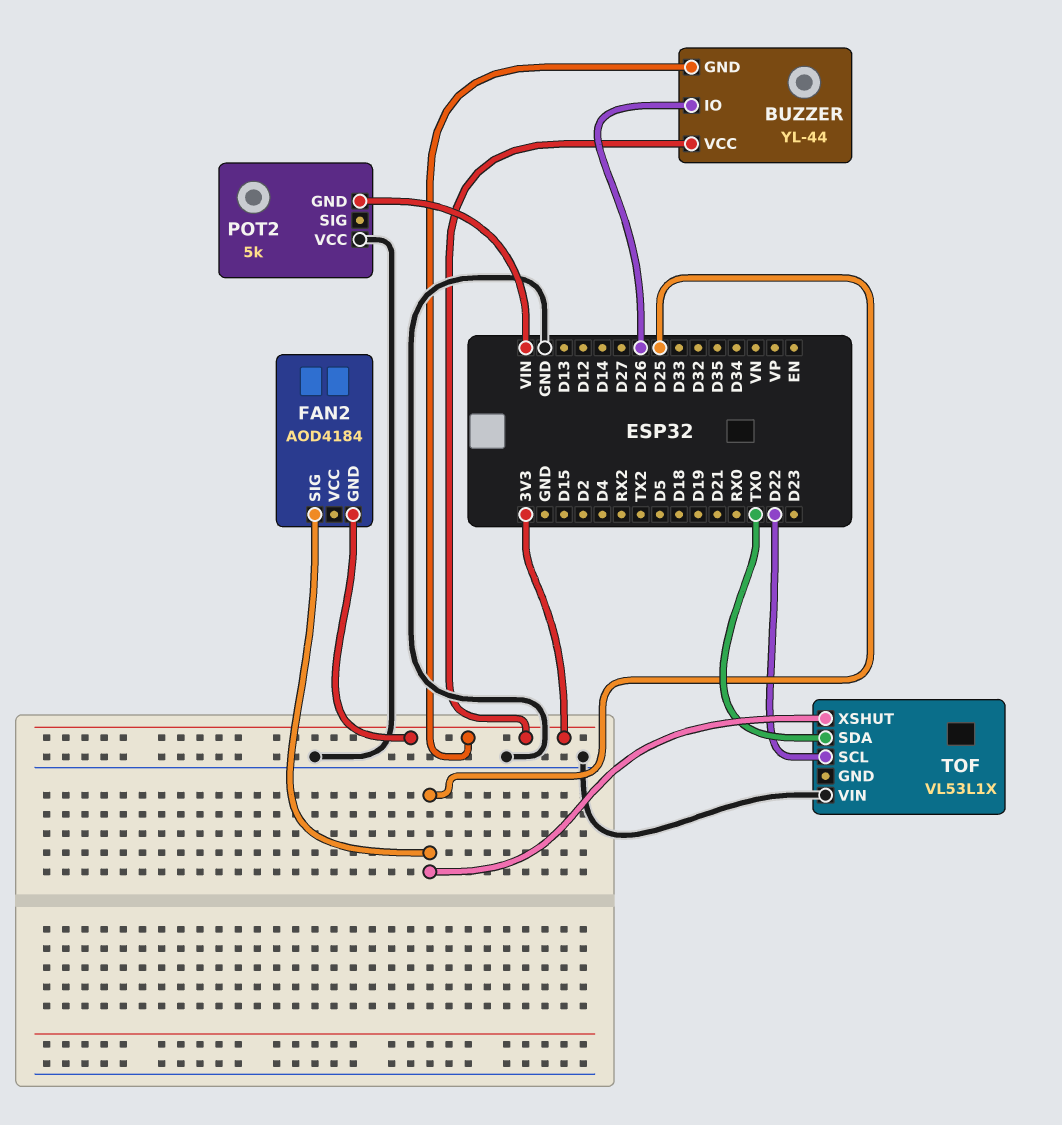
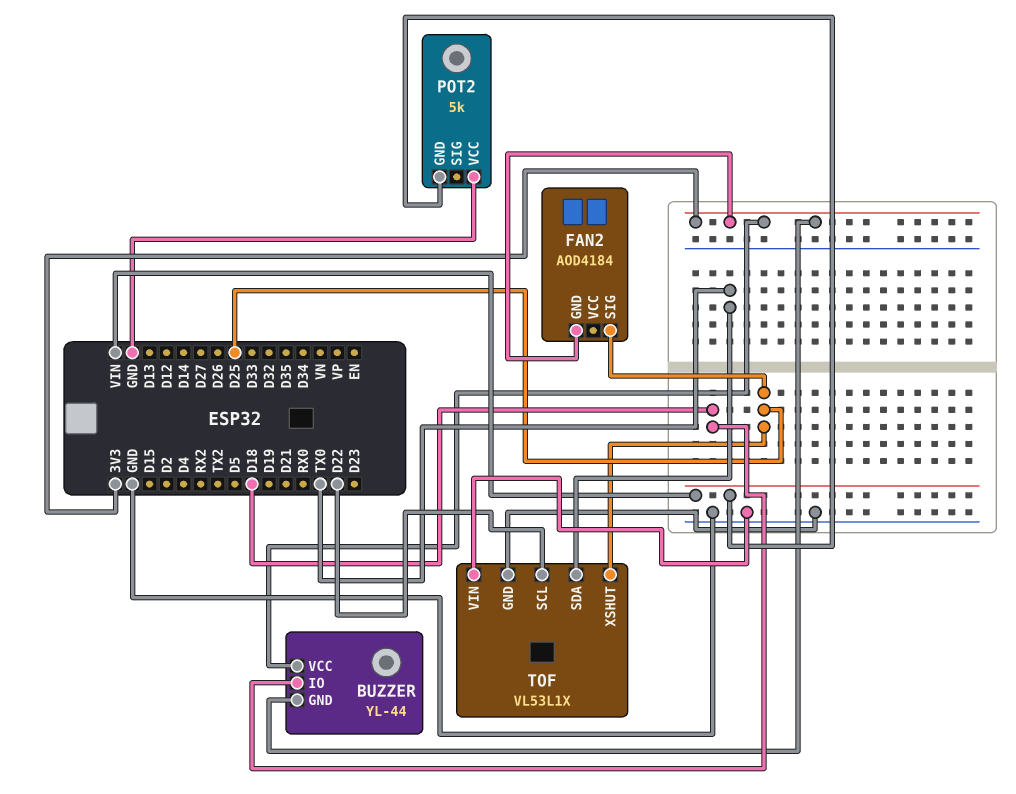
BUZZER pin IO: D26 -> D18
TOF pin GND: none -> GND

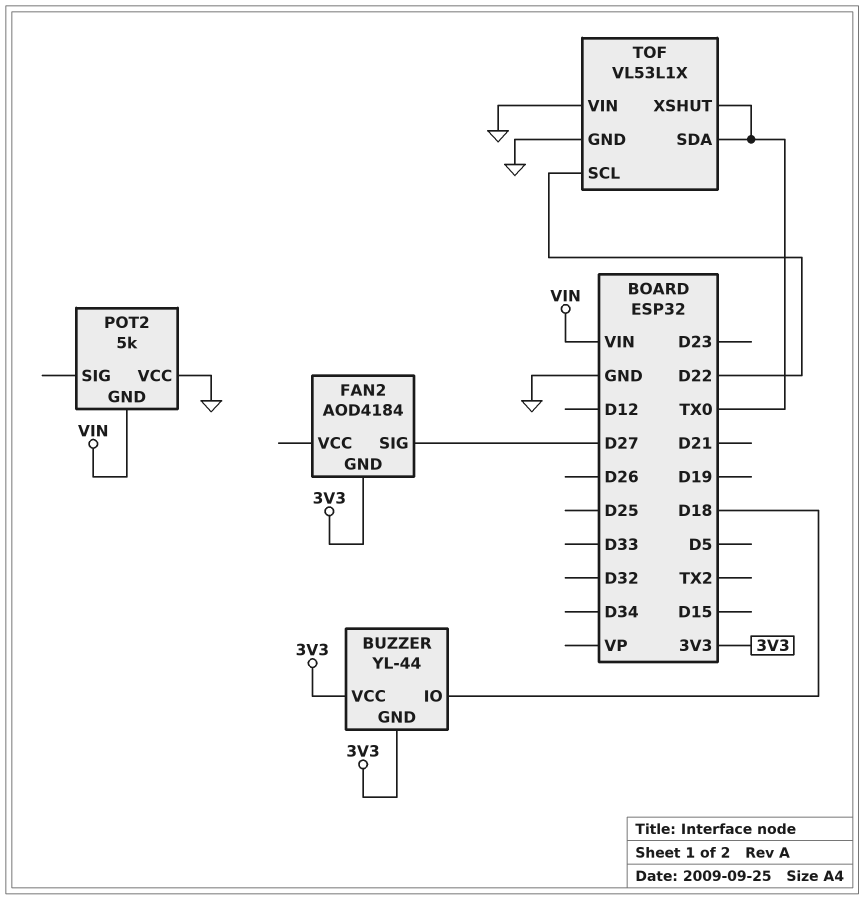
FAN2 pin SIG: D25 -> D27
TOF pin XSHUT: D25 -> TX0

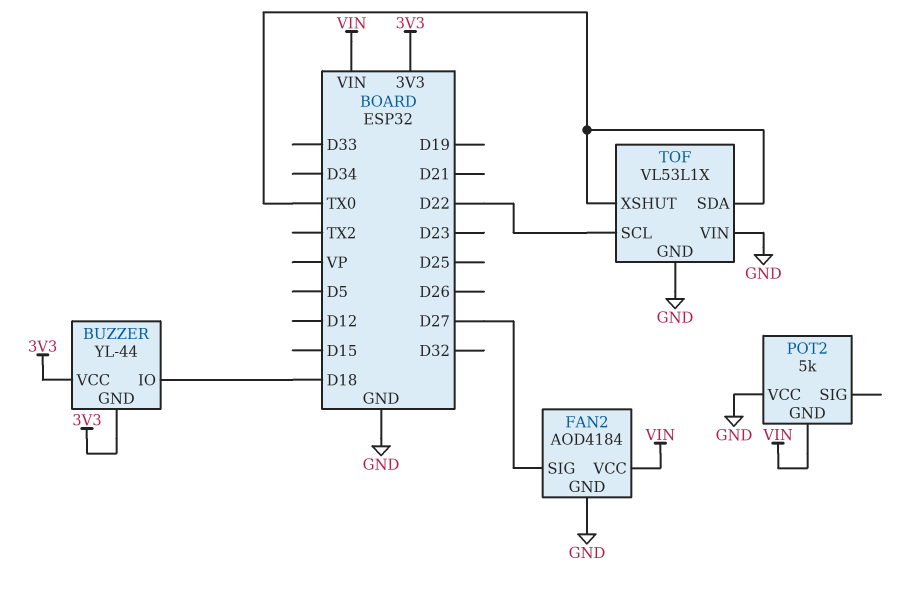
FAN2 pin GND: 3V3 -> GND
FAN2 pin VCC: none -> VIN

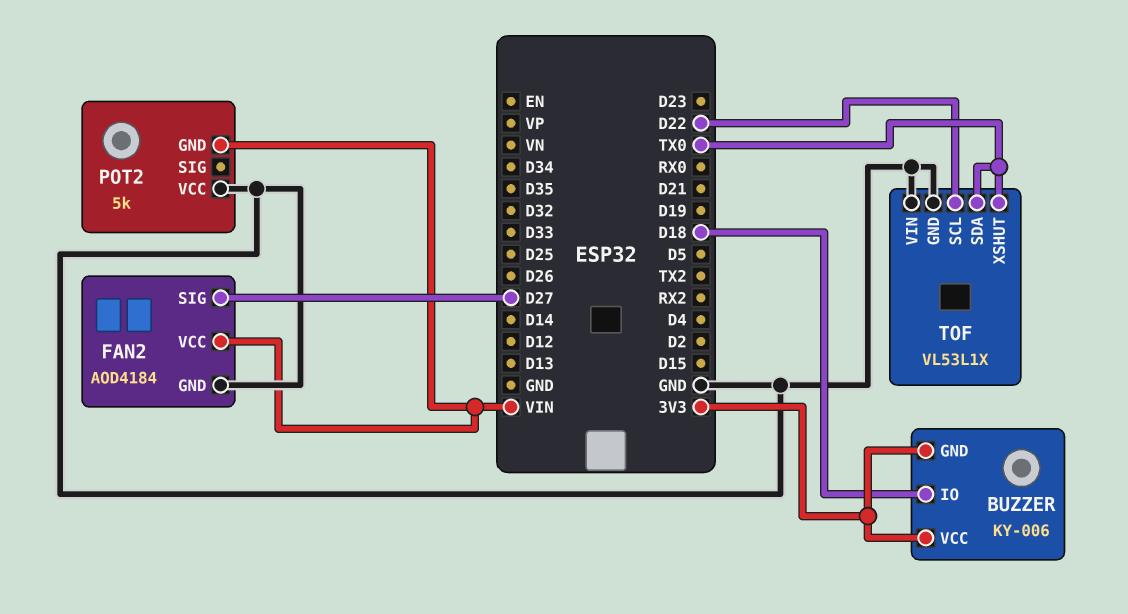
BUZZER: YL-44 -> KY-006

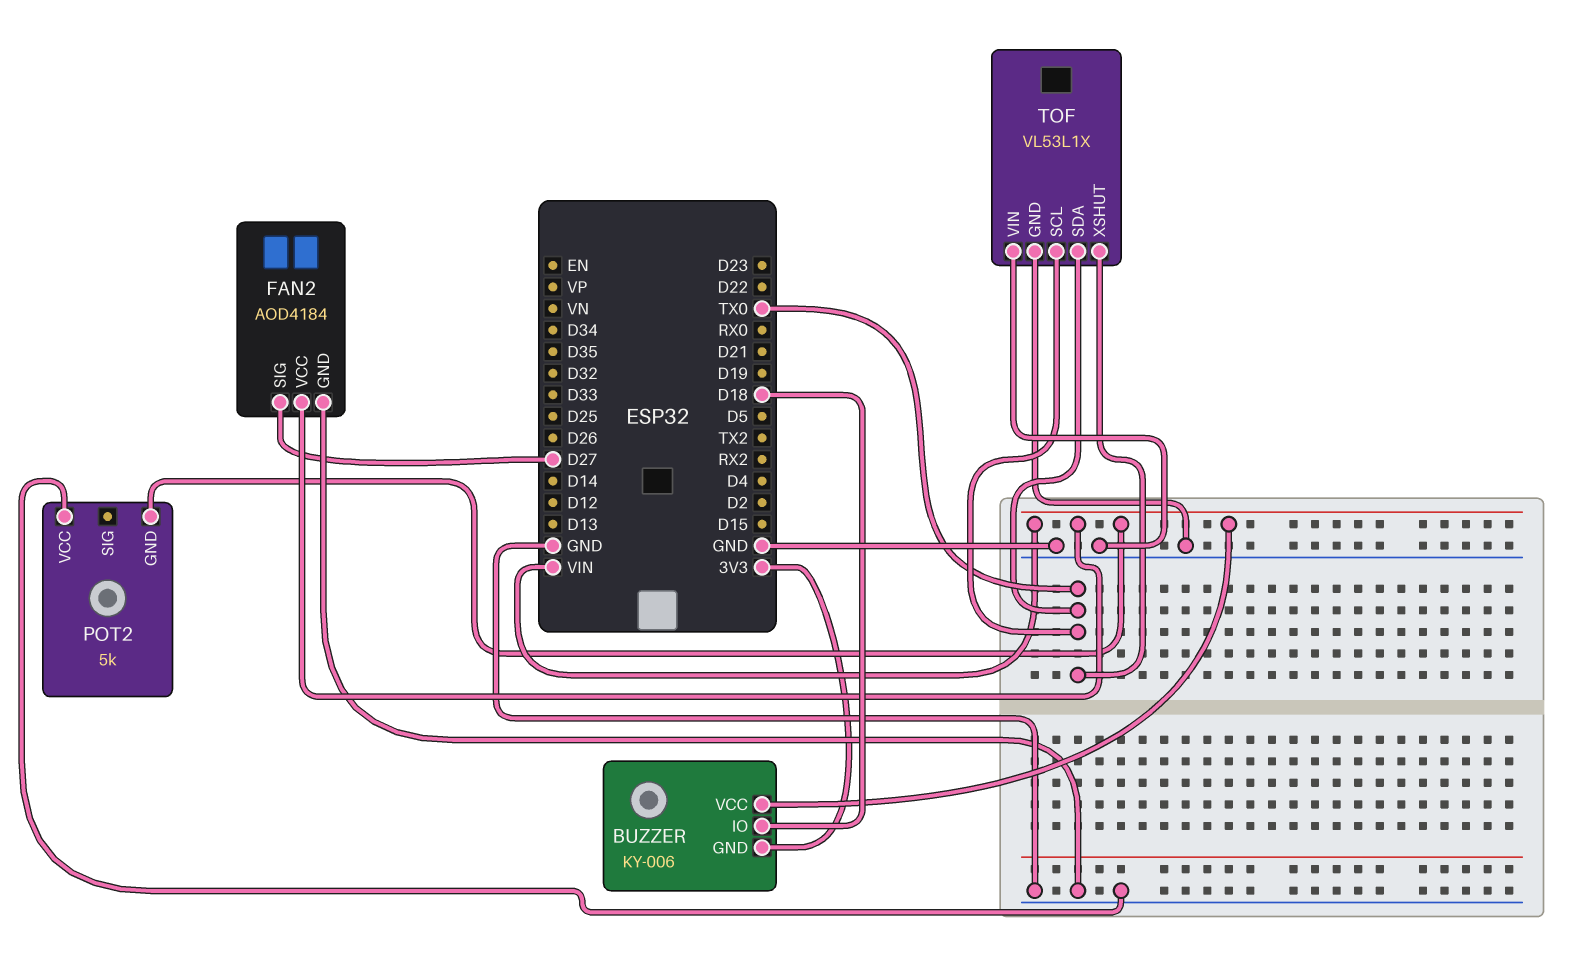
BUZZER pin VCC: 3V3 -> VIN
TOF pin SCL: D22 -> TX0

